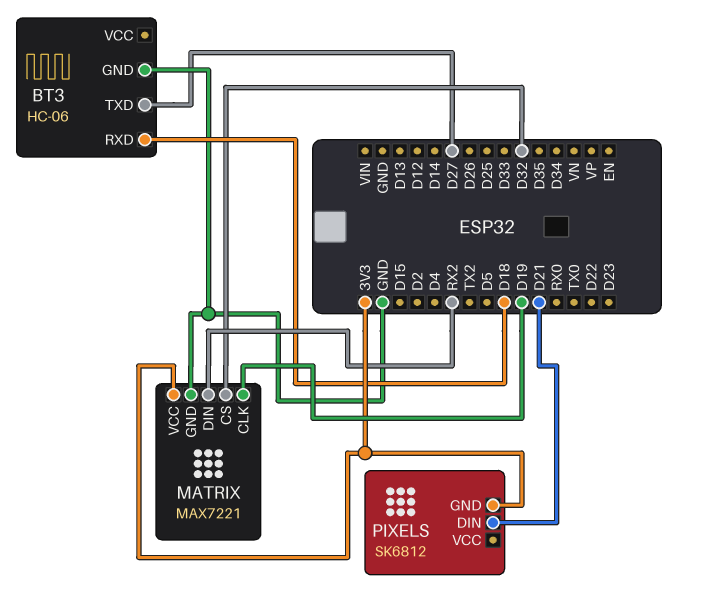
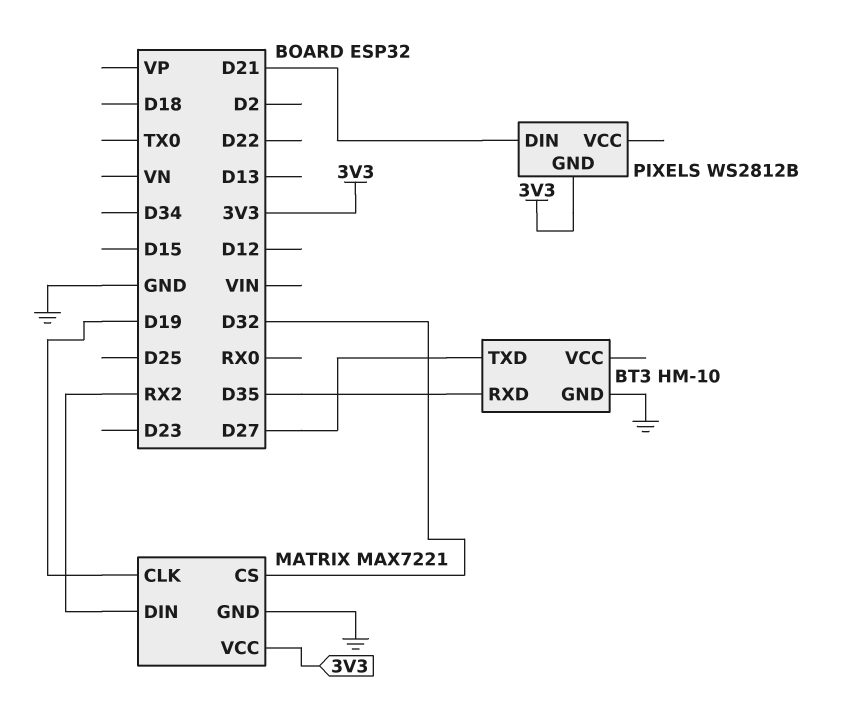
BT3: HC-06 -> HM-10
BT3 pin RXD: D18 -> D35
PIXELS: SK6812 -> WS2812B

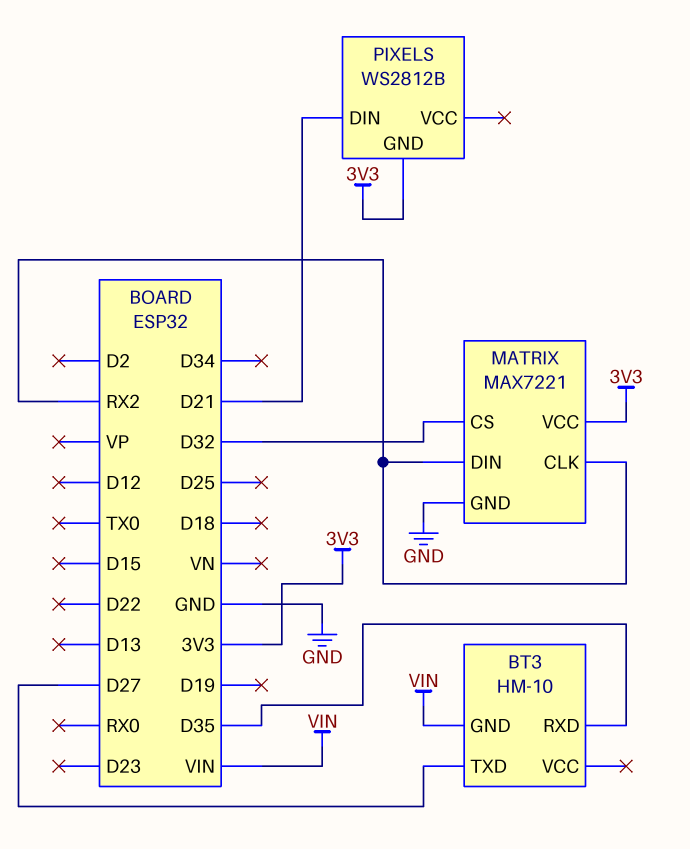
BT3 pin GND: GND -> VIN
MATRIX pin CLK: D19 -> RX2

